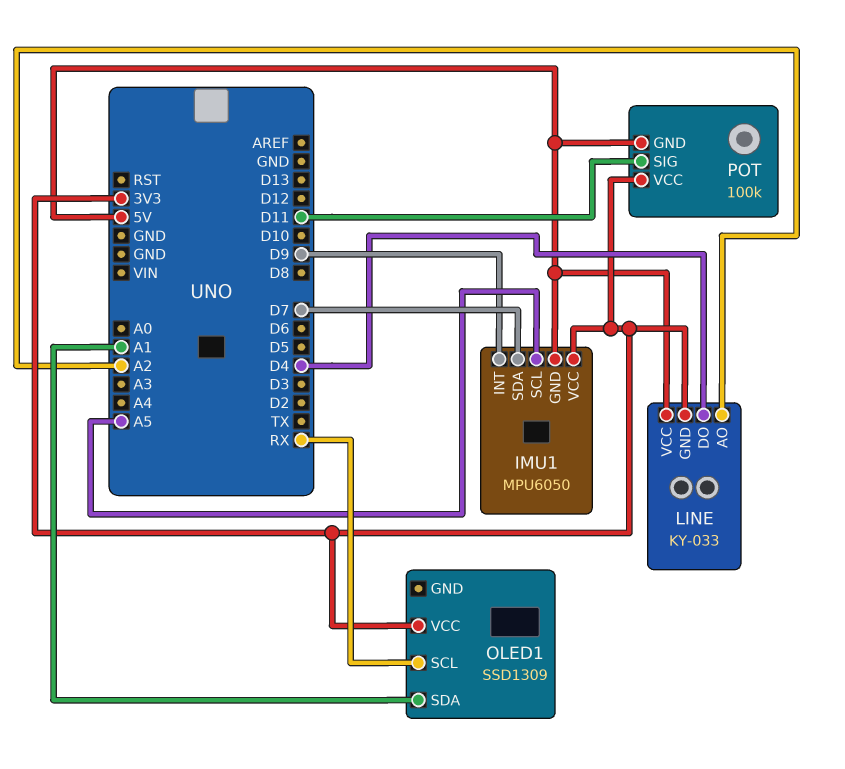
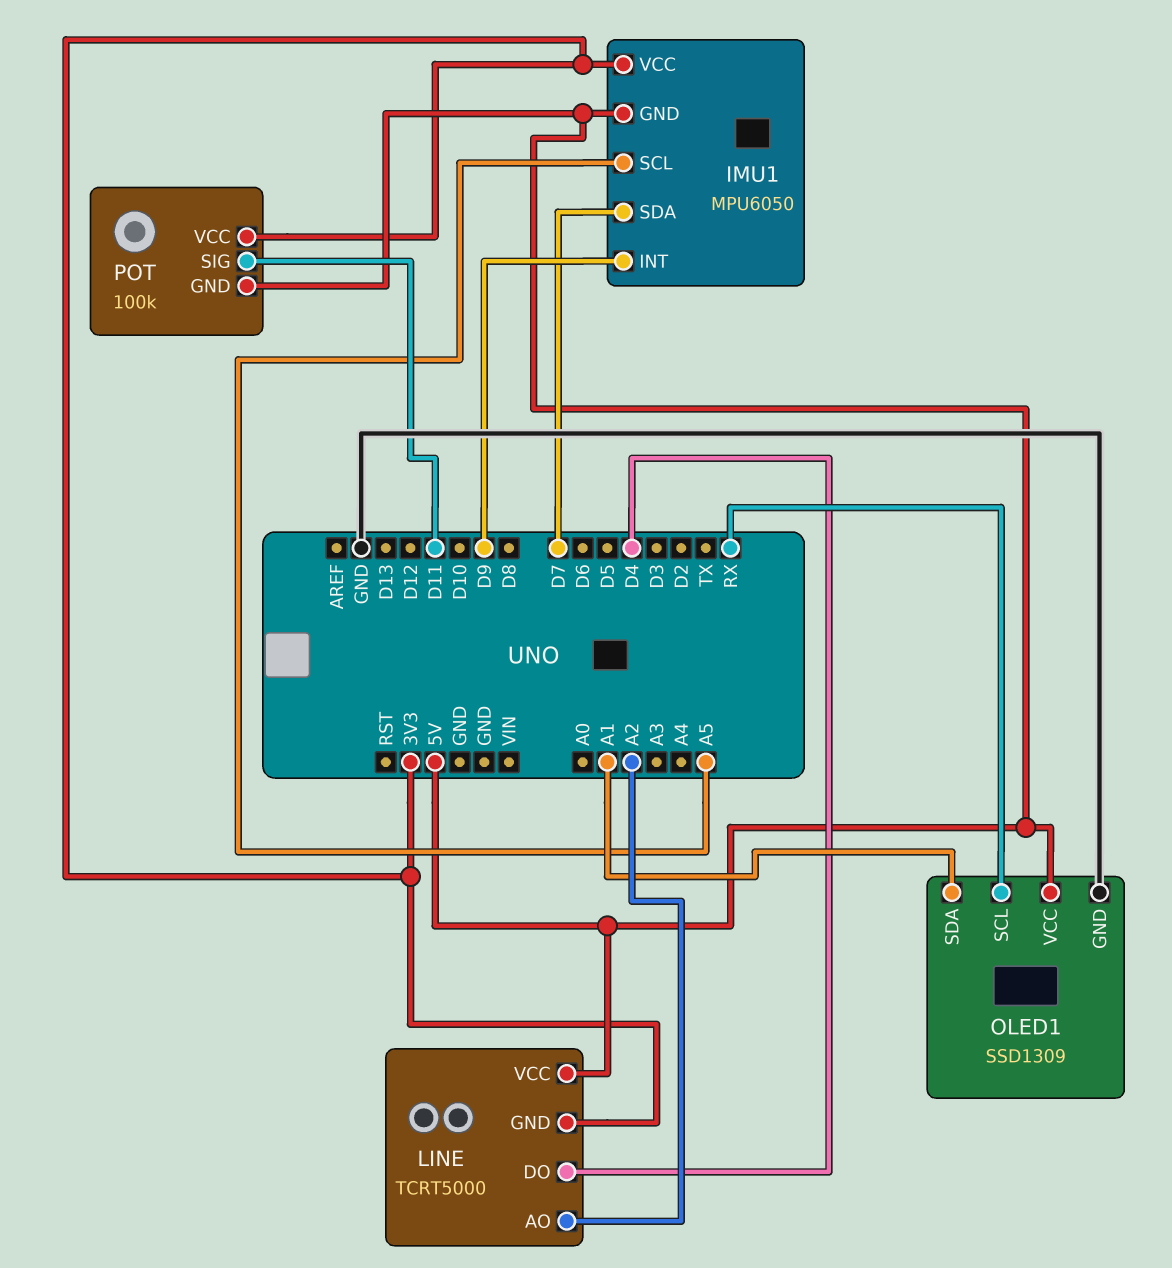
LINE: KY-033 -> TCRT5000
OLED1 pin GND: none -> GND
OLED1 pin VCC: 3V3 -> 5V

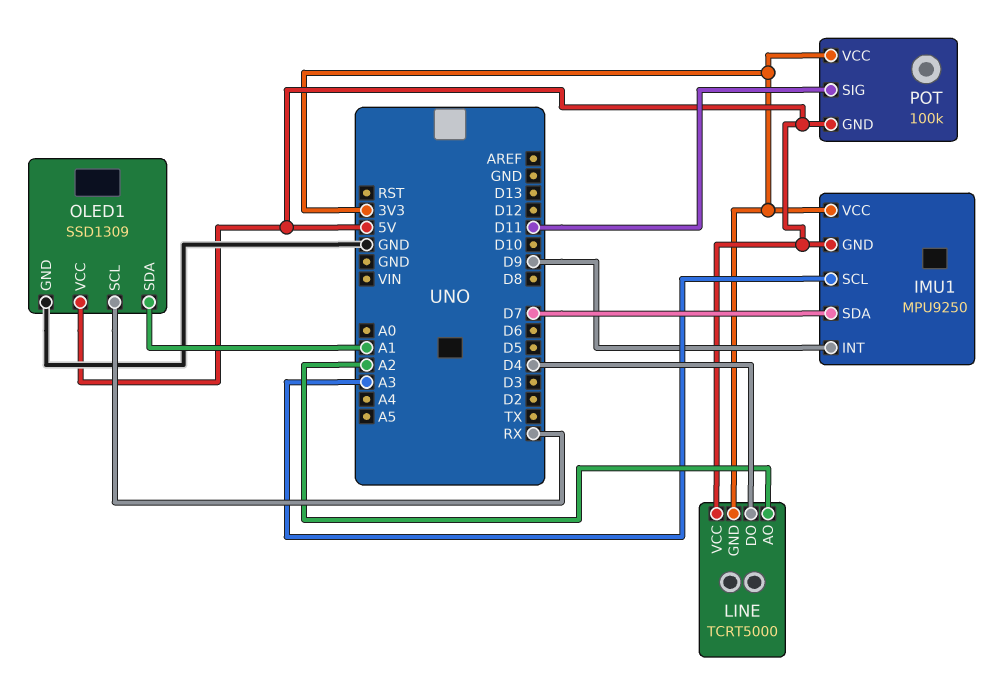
IMU1: MPU6050 -> MPU9250
IMU1 pin SCL: A5 -> A3

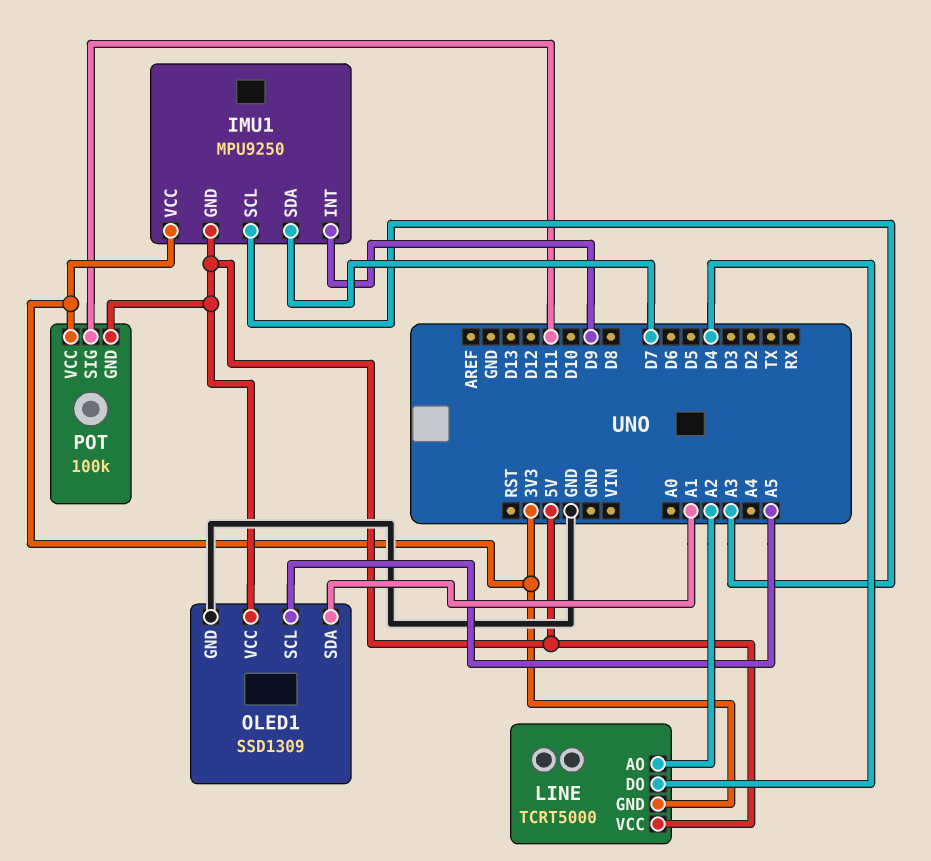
OLED1 pin SCL: RX -> A5

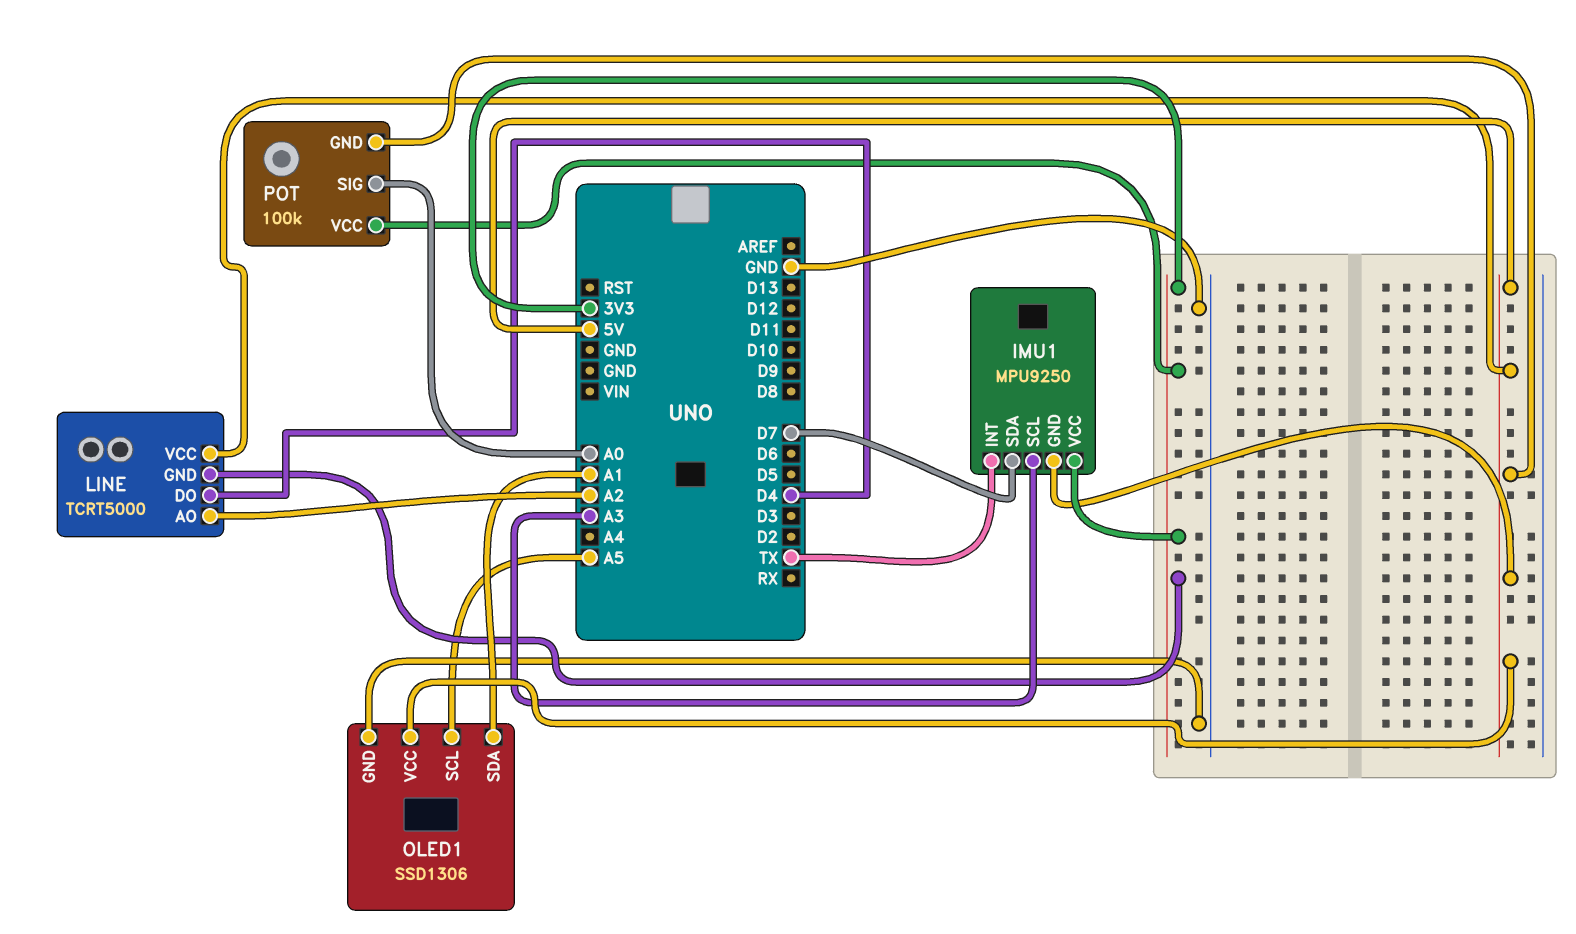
IMU1 pin INT: D9 -> TX
OLED1: SSD1309 -> SSD1306
POT pin SIG: D11 -> A0

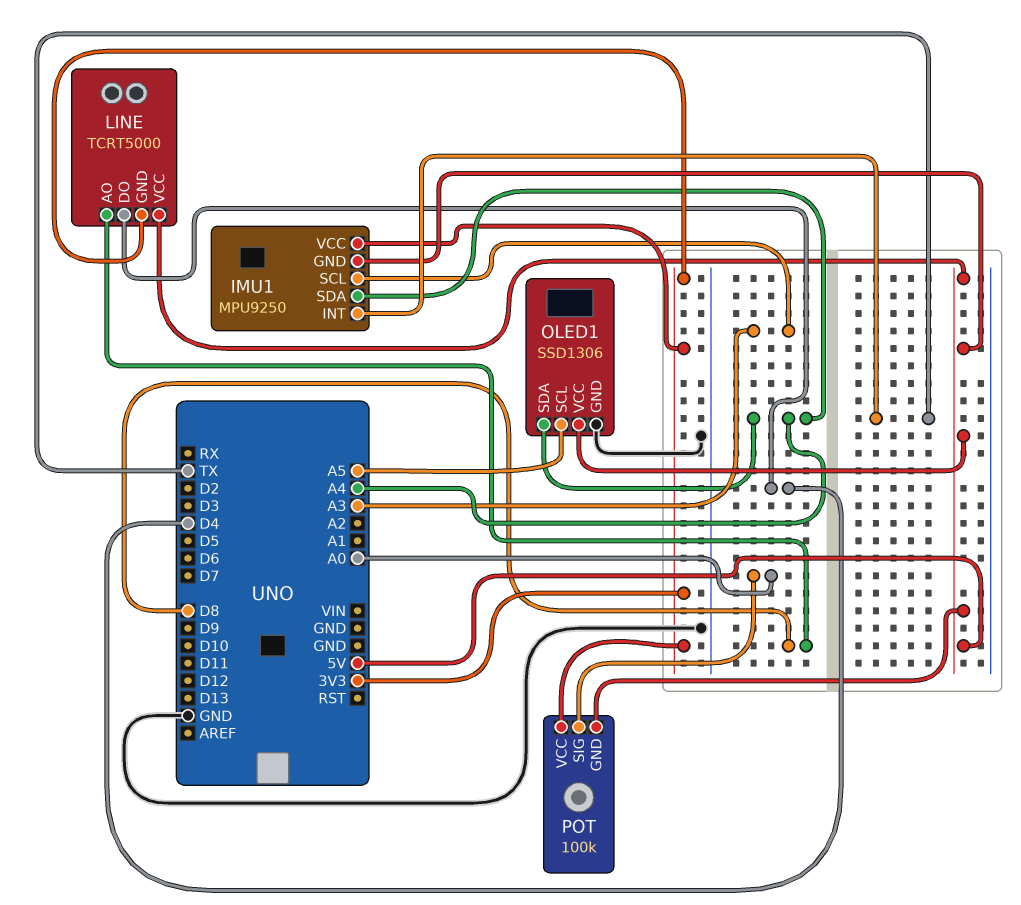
IMU1 pin SDA: D7 -> A4
LINE pin AO: A2 -> D8
OLED1 pin SDA: A1 -> A4

